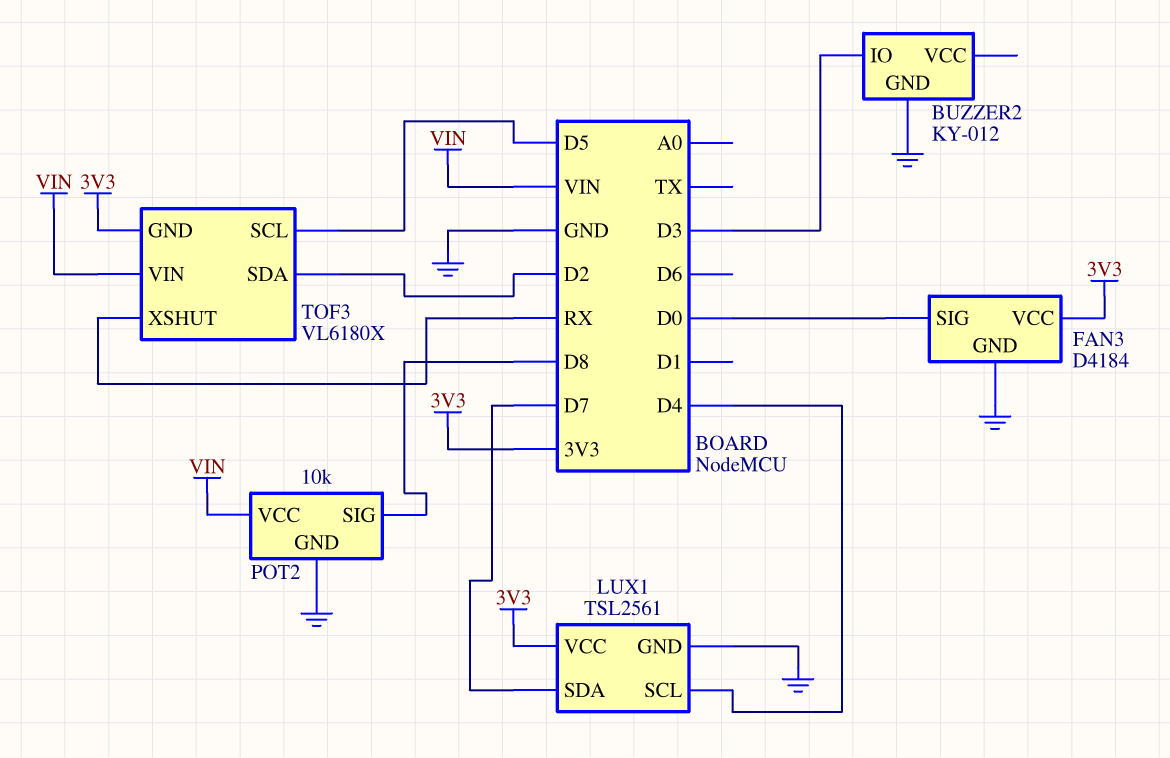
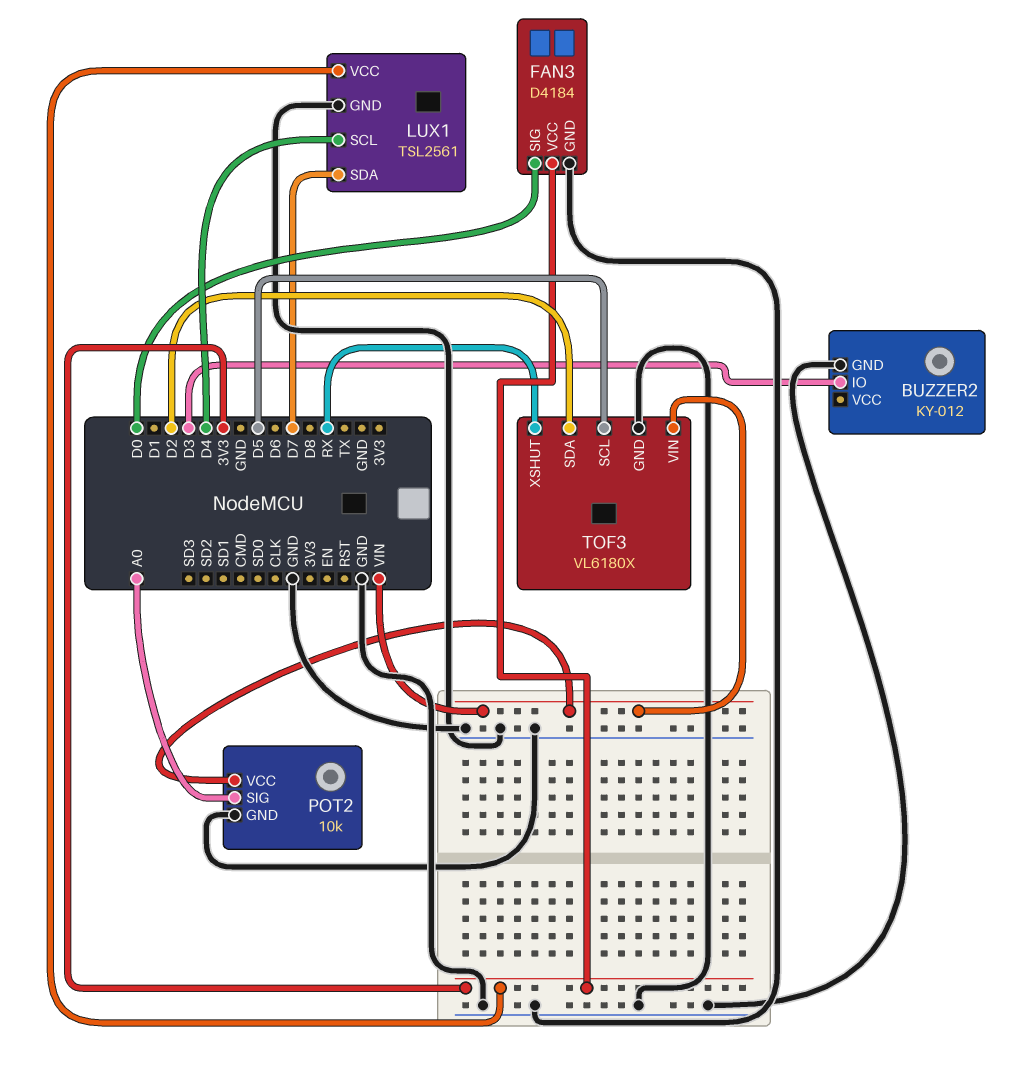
POT2 pin SIG: D8 -> A0
TOF3 pin GND: 3V3 -> GND

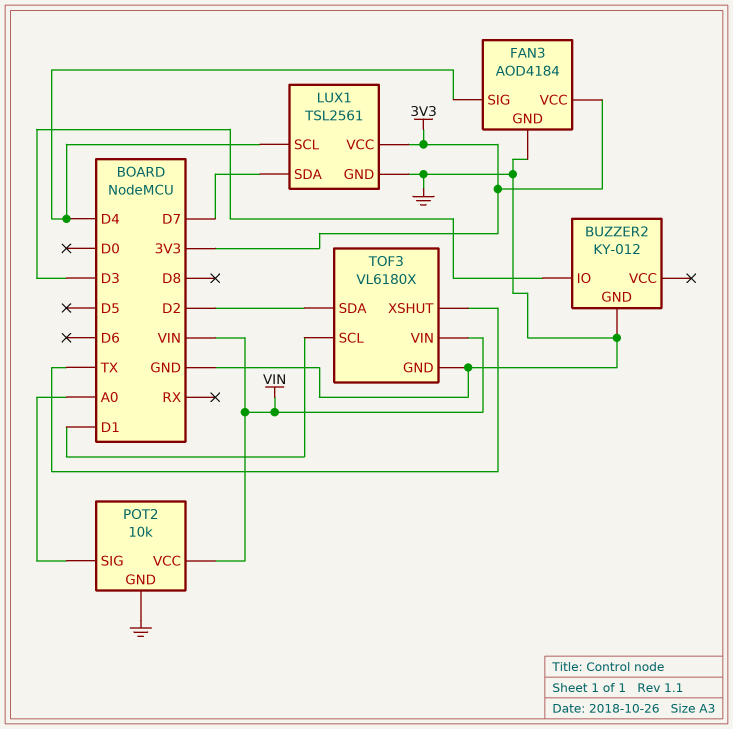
FAN3: D4184 -> AOD4184
FAN3 pin SIG: D0 -> D4
TOF3 pin SCL: D5 -> D1
TOF3 pin XSHUT: RX -> TX

